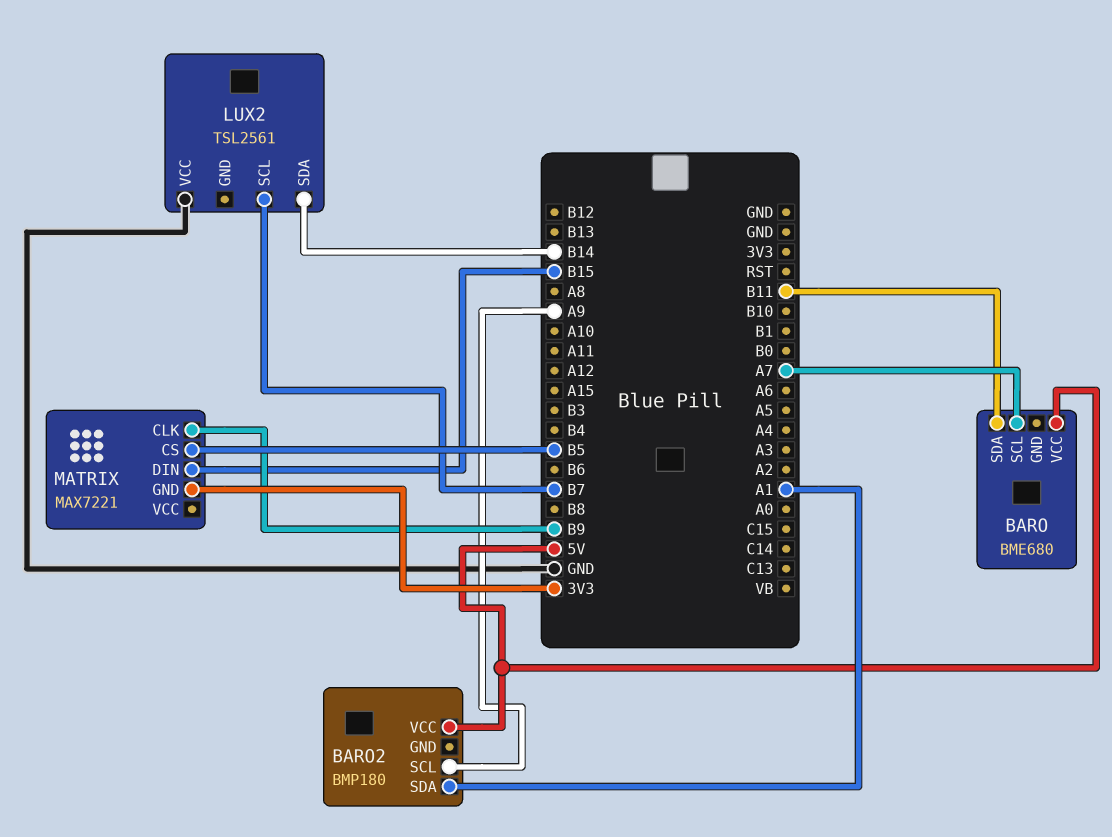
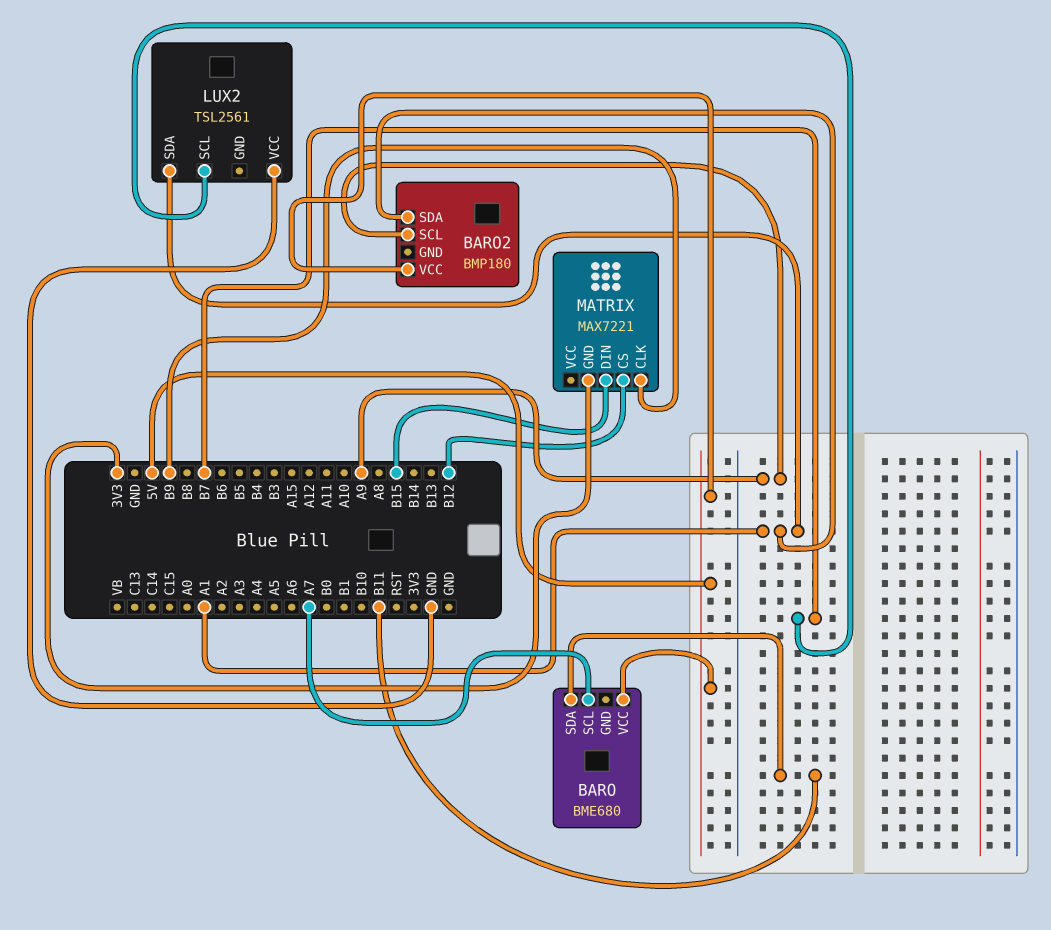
LUX2 pin SDA: B14 -> A1
MATRIX pin CS: B5 -> B12

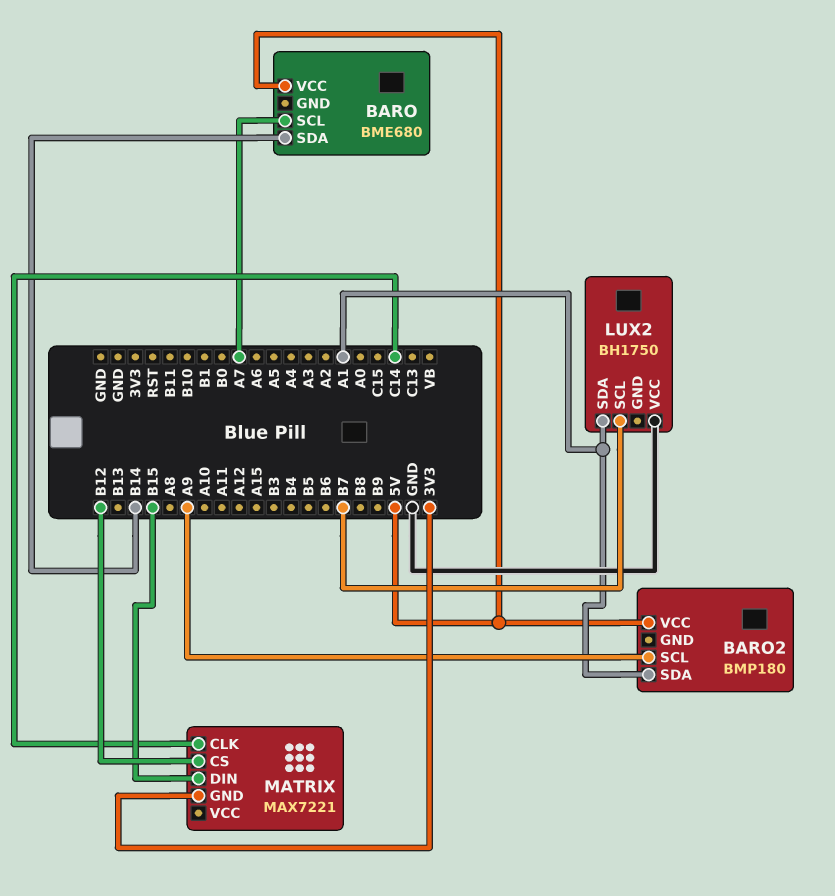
BARO pin SDA: B11 -> B14
LUX2: TSL2561 -> BH1750
MATRIX pin CLK: B9 -> C14

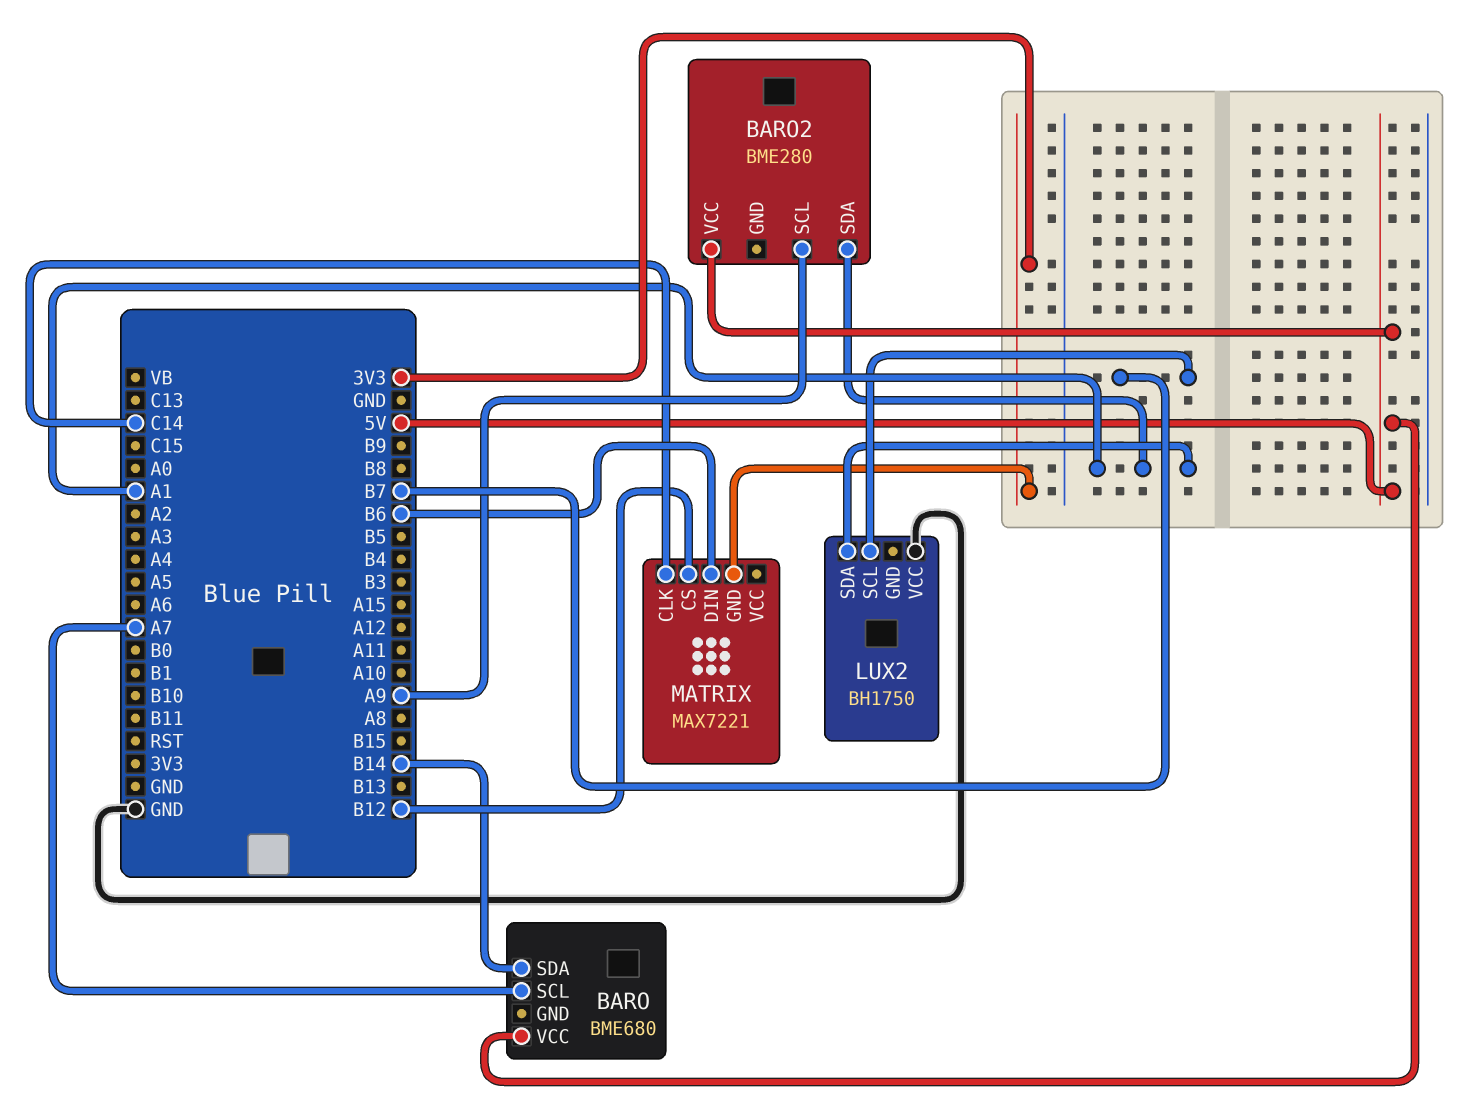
BARO2: BMP180 -> BME280
MATRIX pin DIN: B15 -> B6

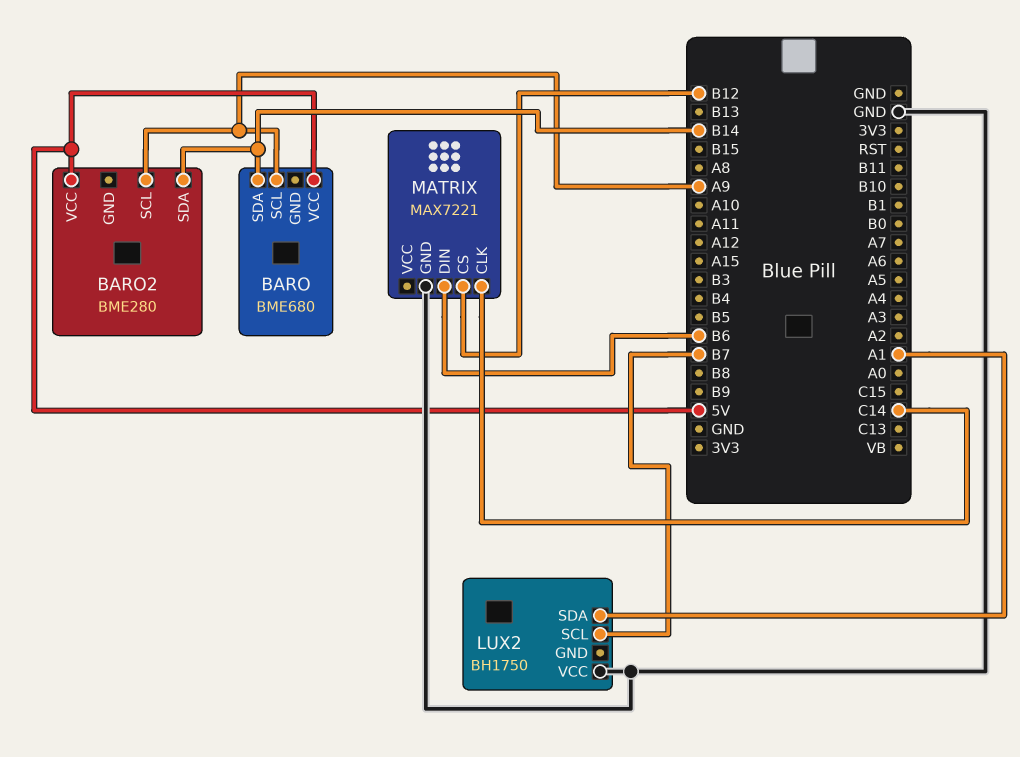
BARO pin SCL: A7 -> A9
BARO2 pin SDA: A1 -> B14
MATRIX pin GND: 3V3 -> GND

